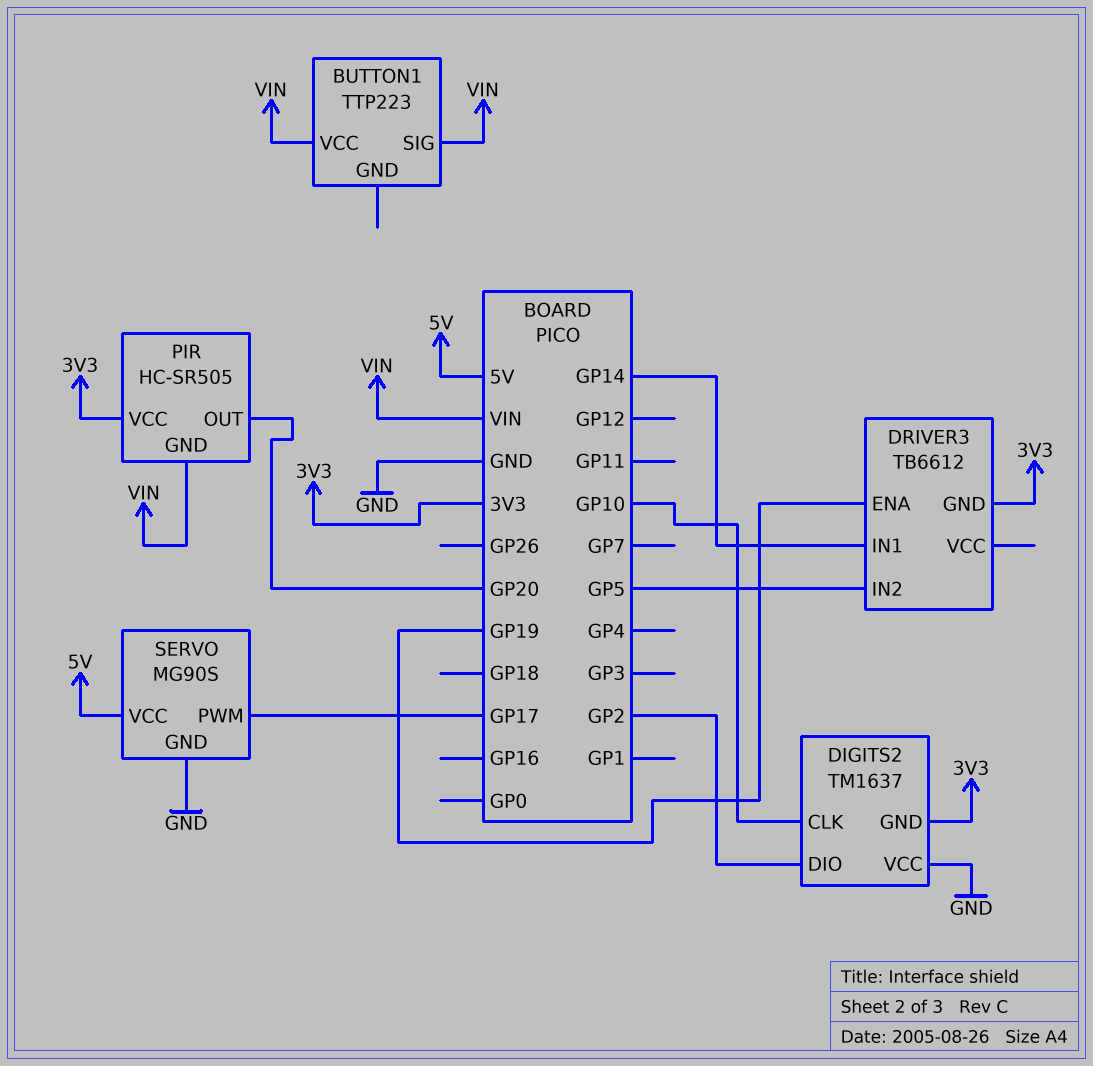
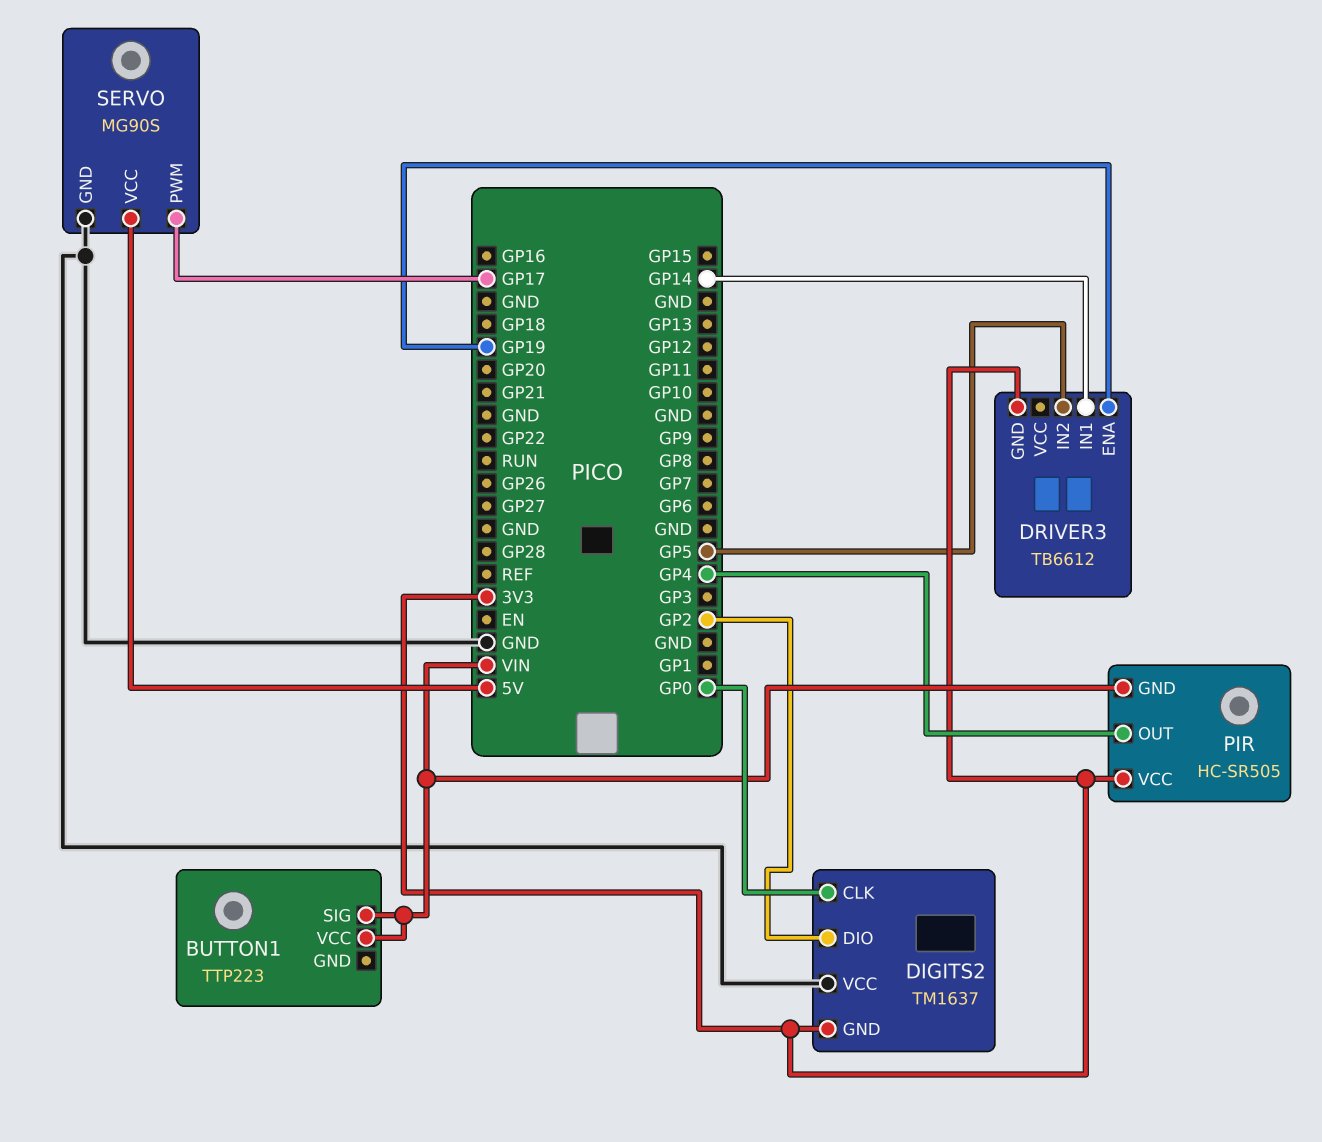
DIGITS2 pin CLK: GP10 -> GP0
PIR pin OUT: GP20 -> GP4

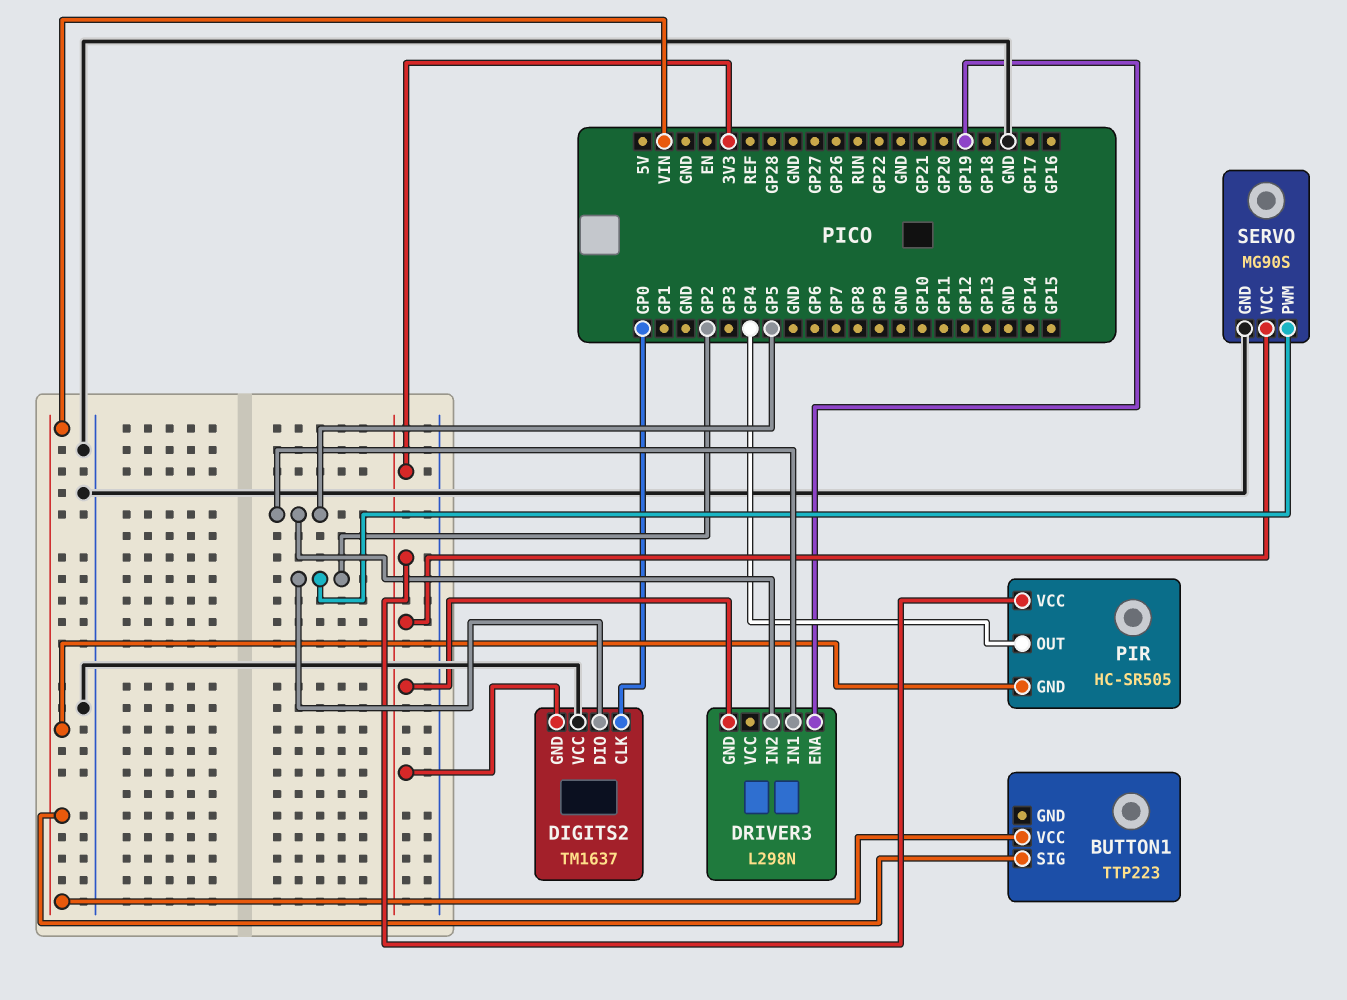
DRIVER3: TB6612 -> L298N
DRIVER3 pin IN1: GP14 -> GP5
SERVO pin PWM: GP17 -> GP2
SERVO pin VCC: 5V -> 3V3

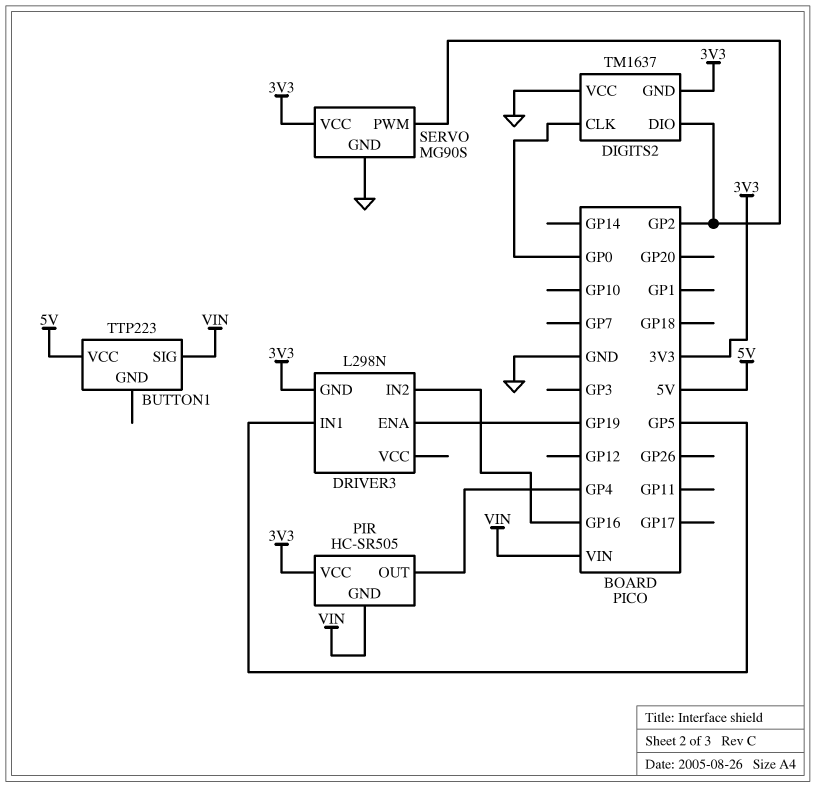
BUTTON1 pin VCC: VIN -> 5V
DRIVER3 pin IN2: GP5 -> GP16

